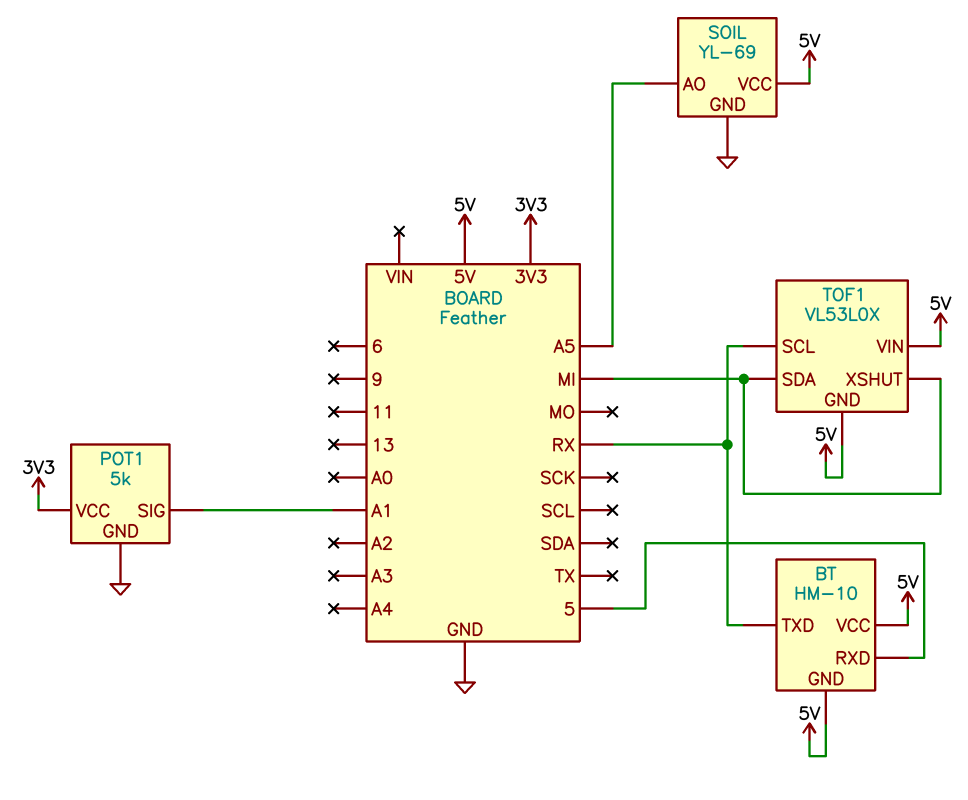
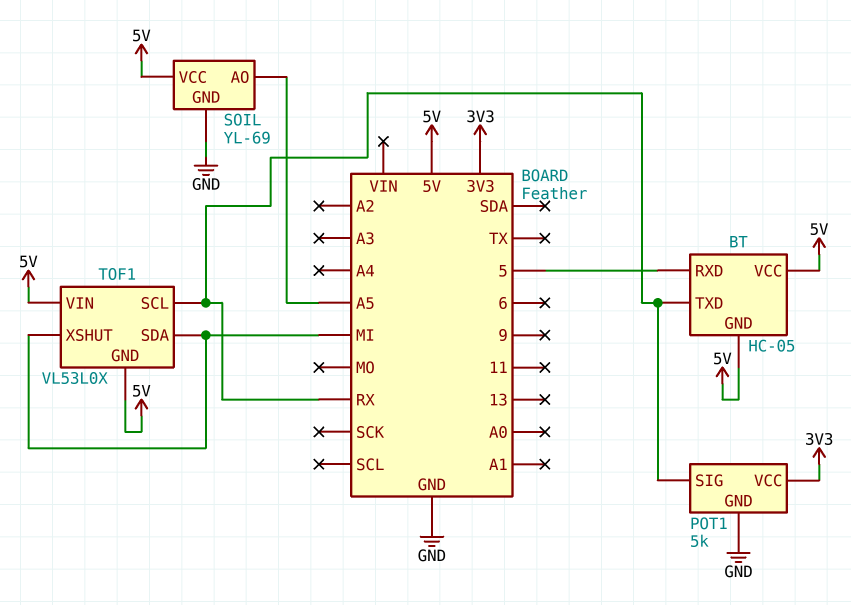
BT: HM-10 -> HC-05
POT1 pin SIG: A1 -> RX

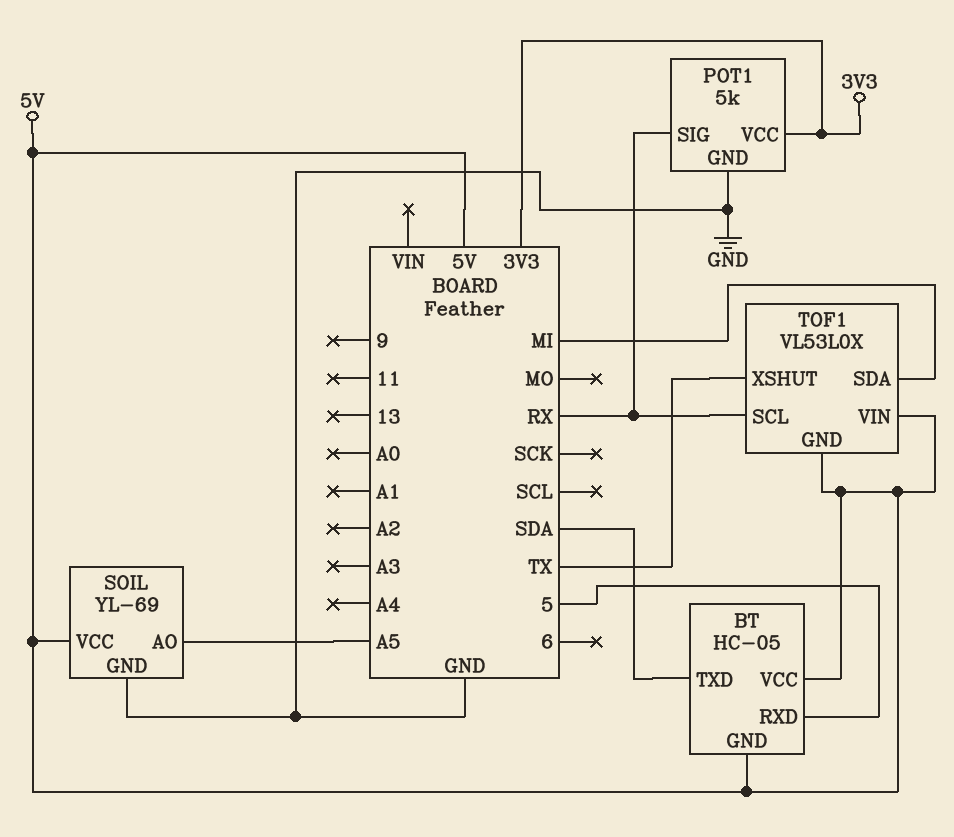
BT pin TXD: RX -> SDA
TOF1 pin XSHUT: MI -> TX

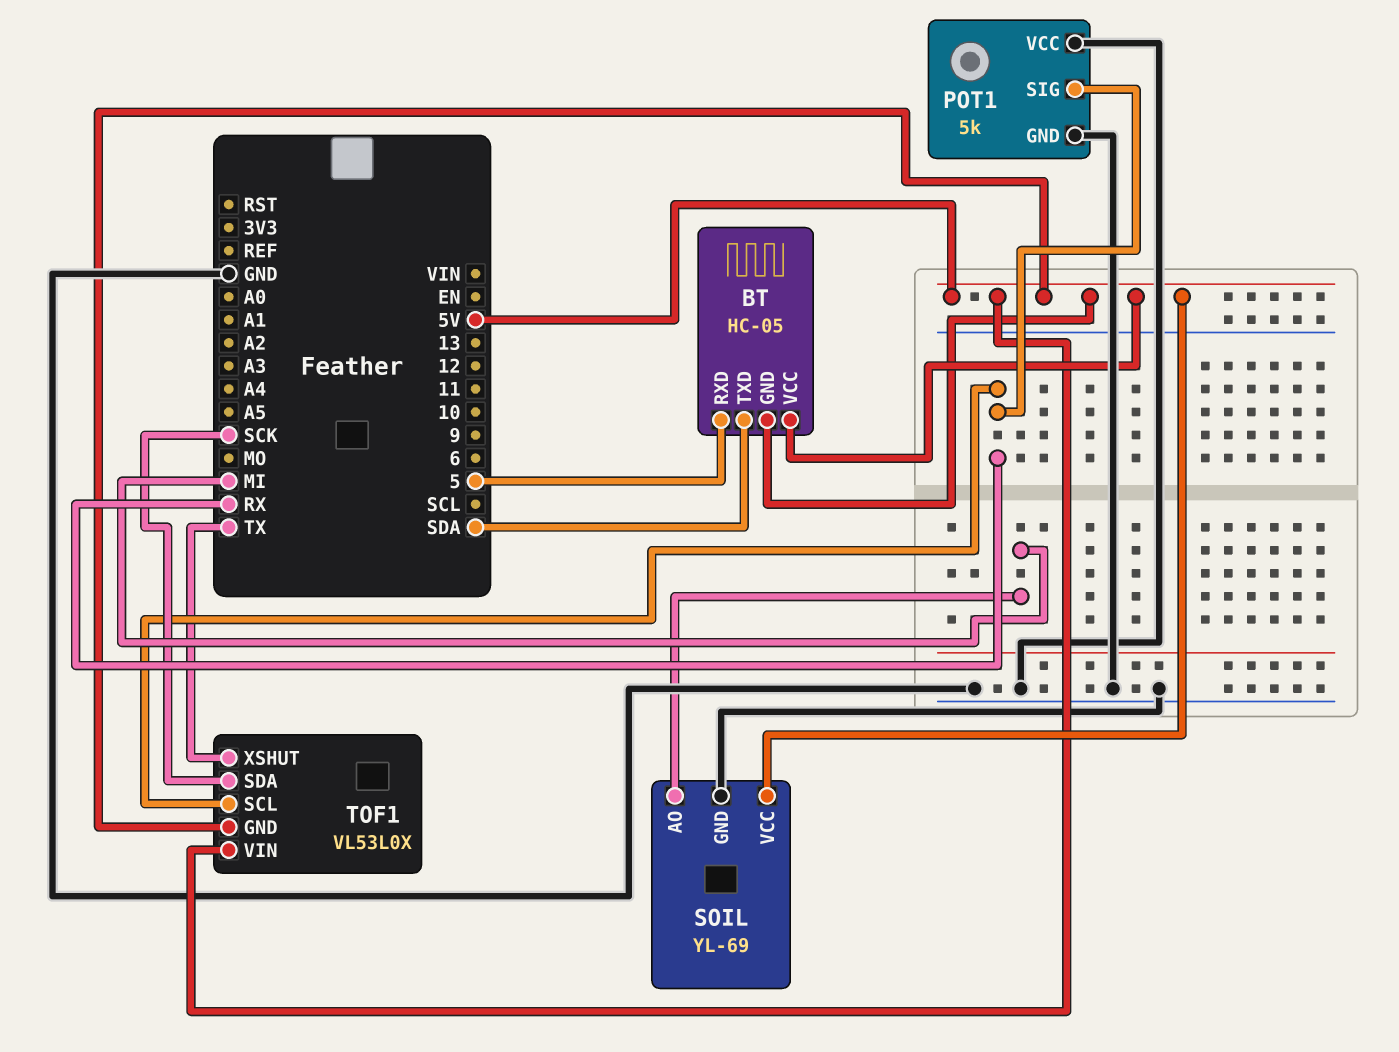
POT1 pin VCC: 3V3 -> GND
SOIL pin AO: A5 -> MI
TOF1 pin SDA: MI -> SCK

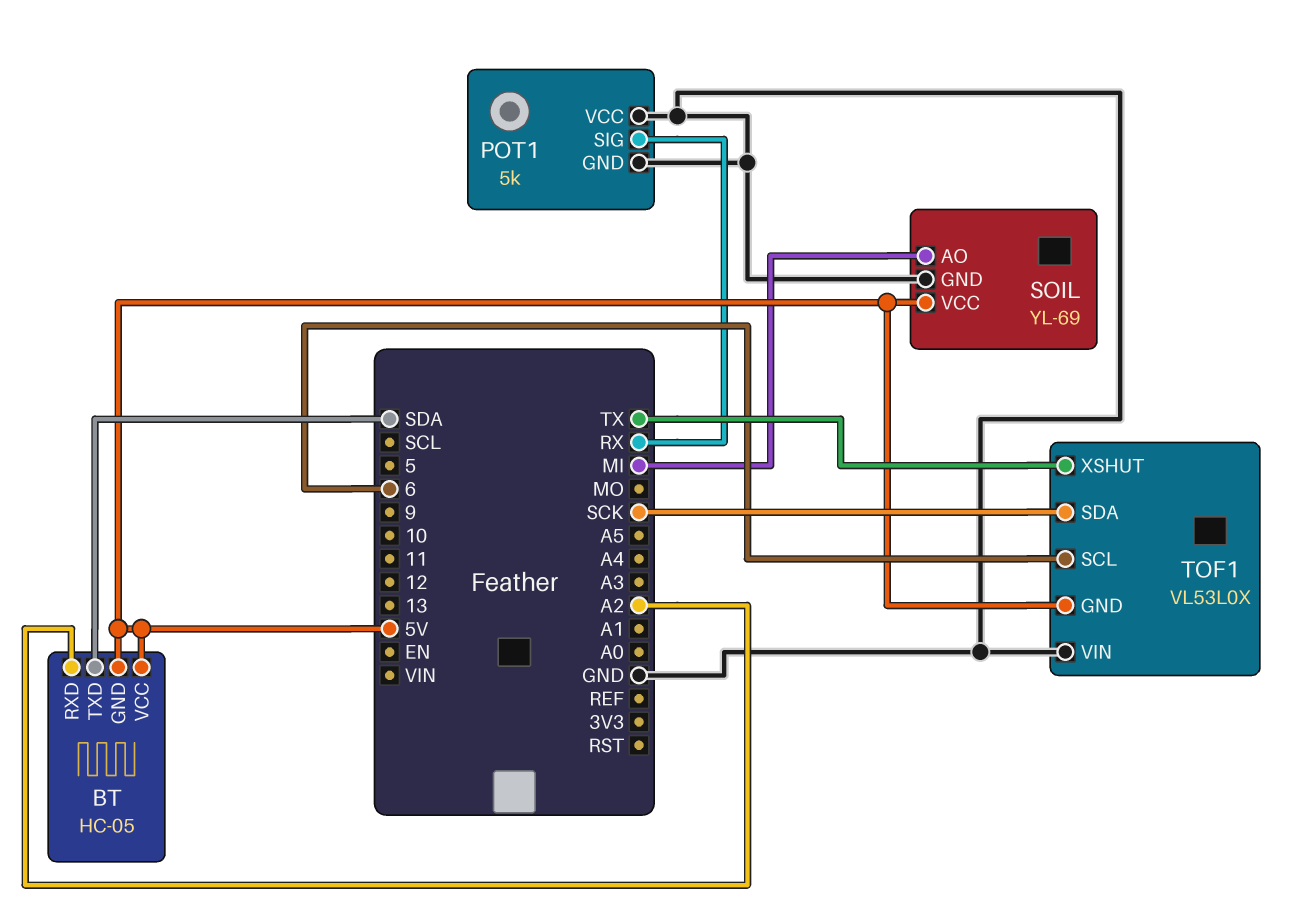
BT pin RXD: 5 -> A2
TOF1 pin SCL: RX -> 6
TOF1 pin VIN: 5V -> GND

